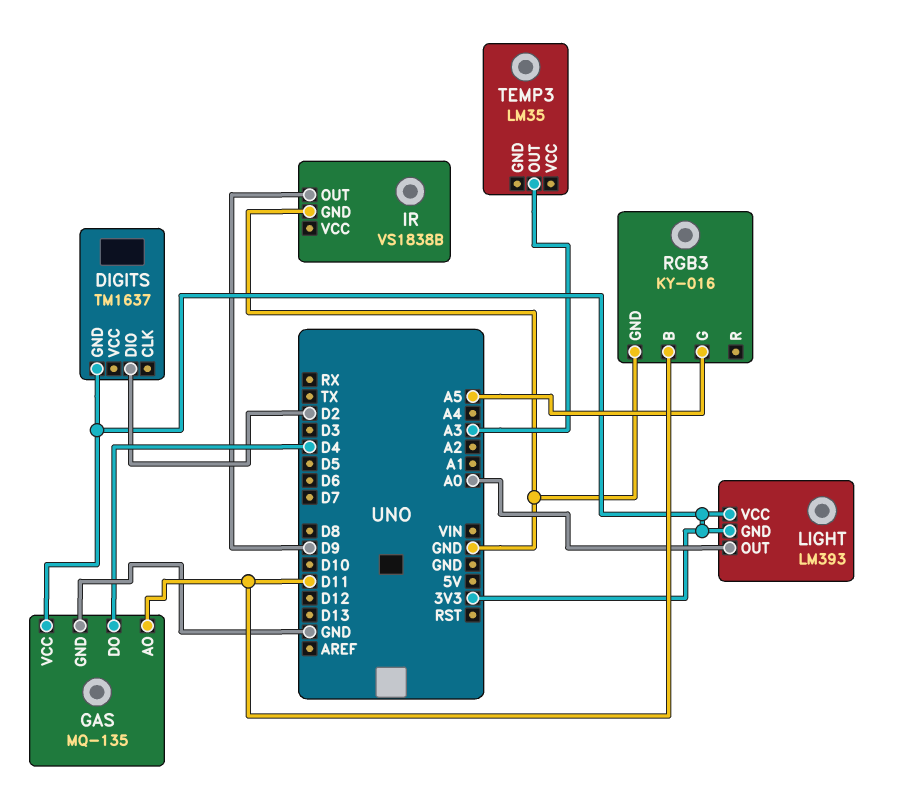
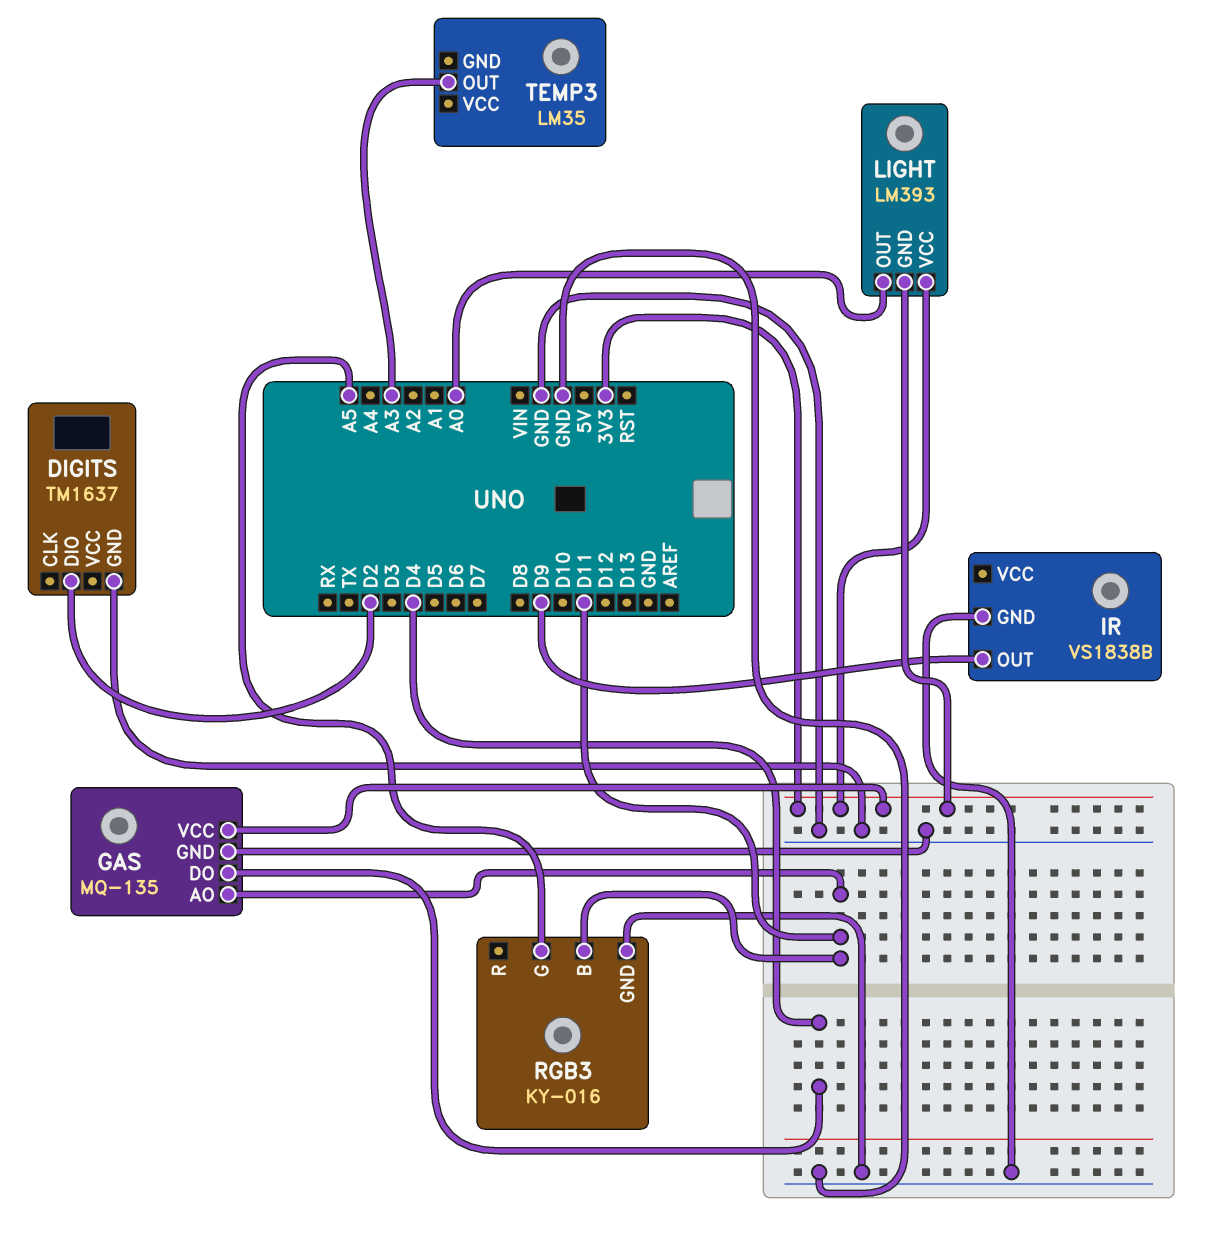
DIGITS pin GND: 3V3 -> GND

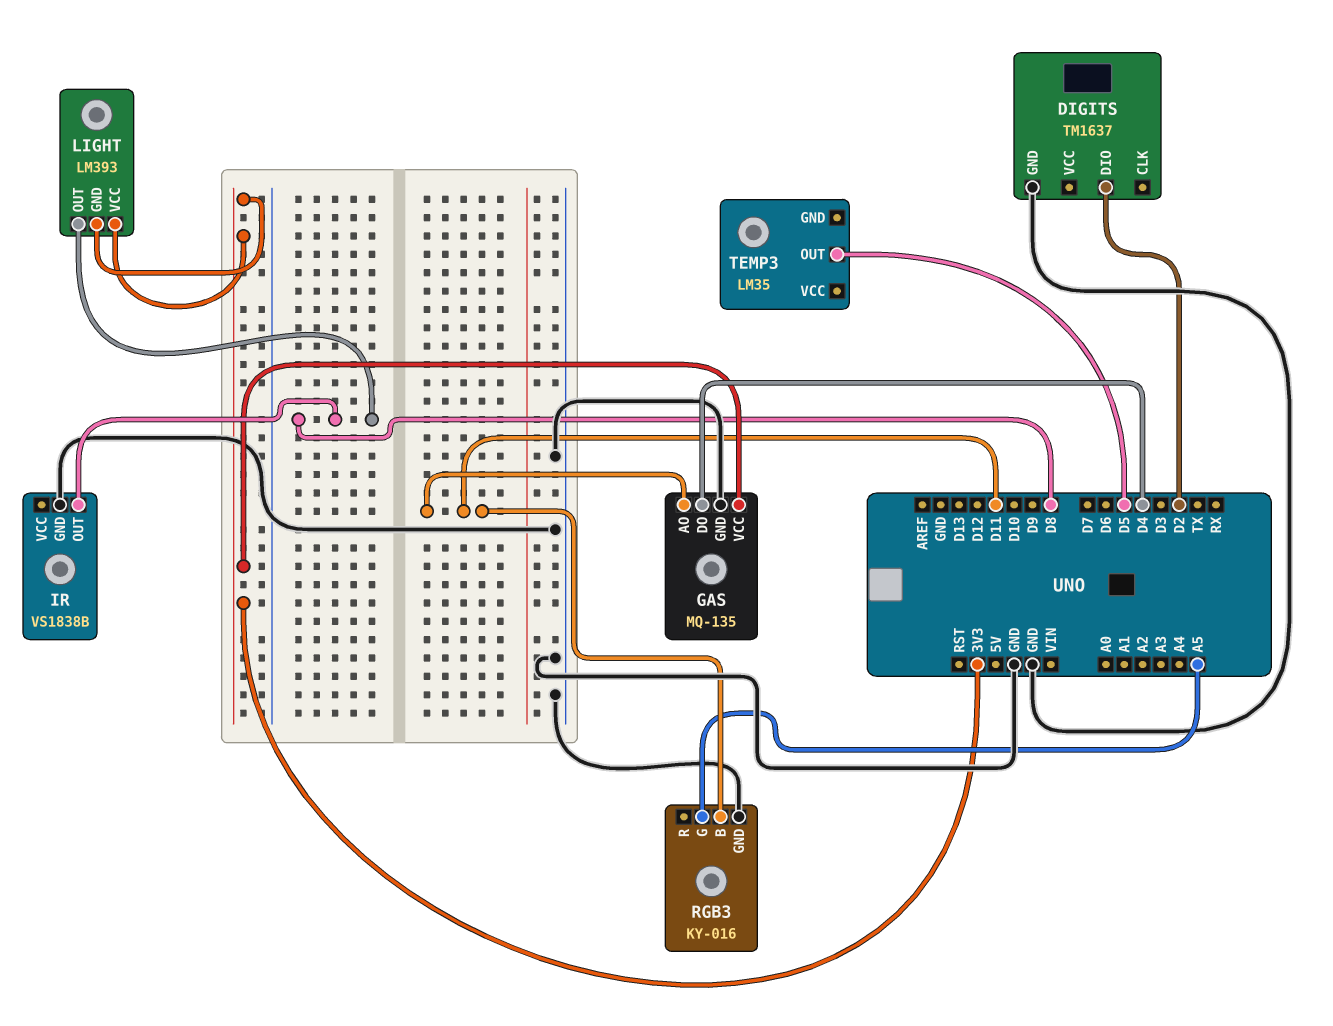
IR pin OUT: D9 -> D8
LIGHT pin OUT: A0 -> D8
TEMP3 pin OUT: A3 -> D5

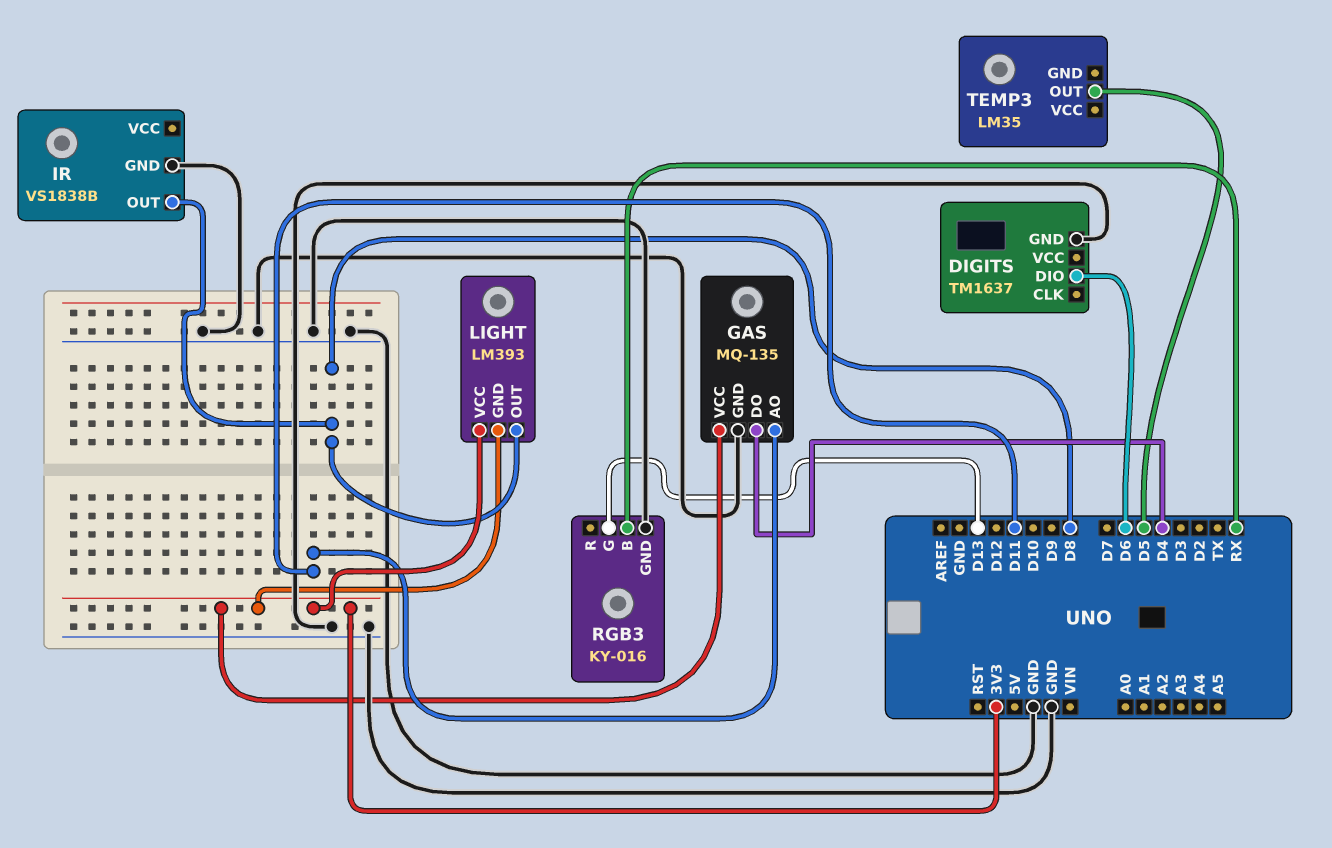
DIGITS pin DIO: D2 -> D6
RGB3 pin B: D11 -> RX
RGB3 pin G: A5 -> D13

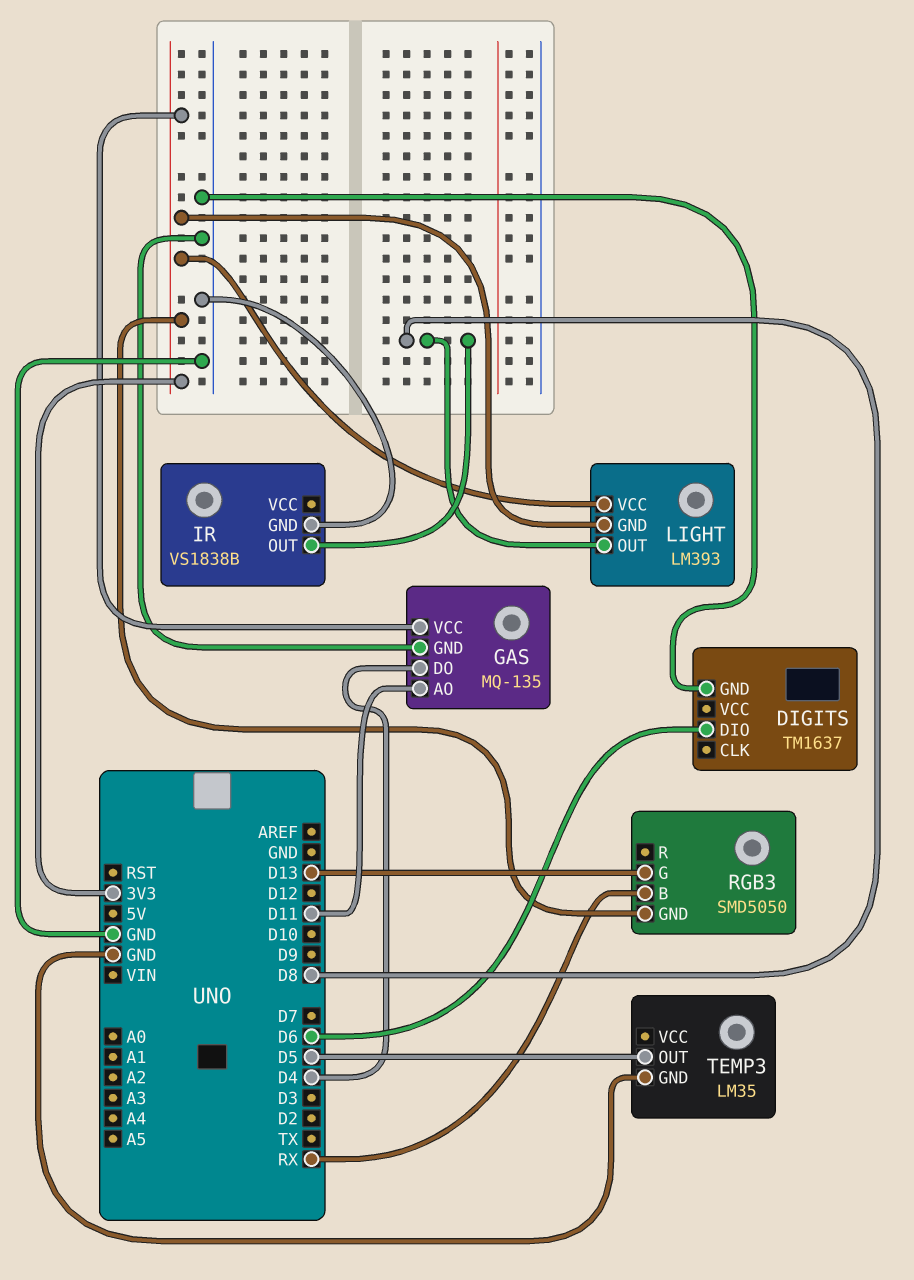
RGB3: KY-016 -> SMD5050
RGB3 pin GND: GND -> 3V3
TEMP3 pin GND: none -> GND

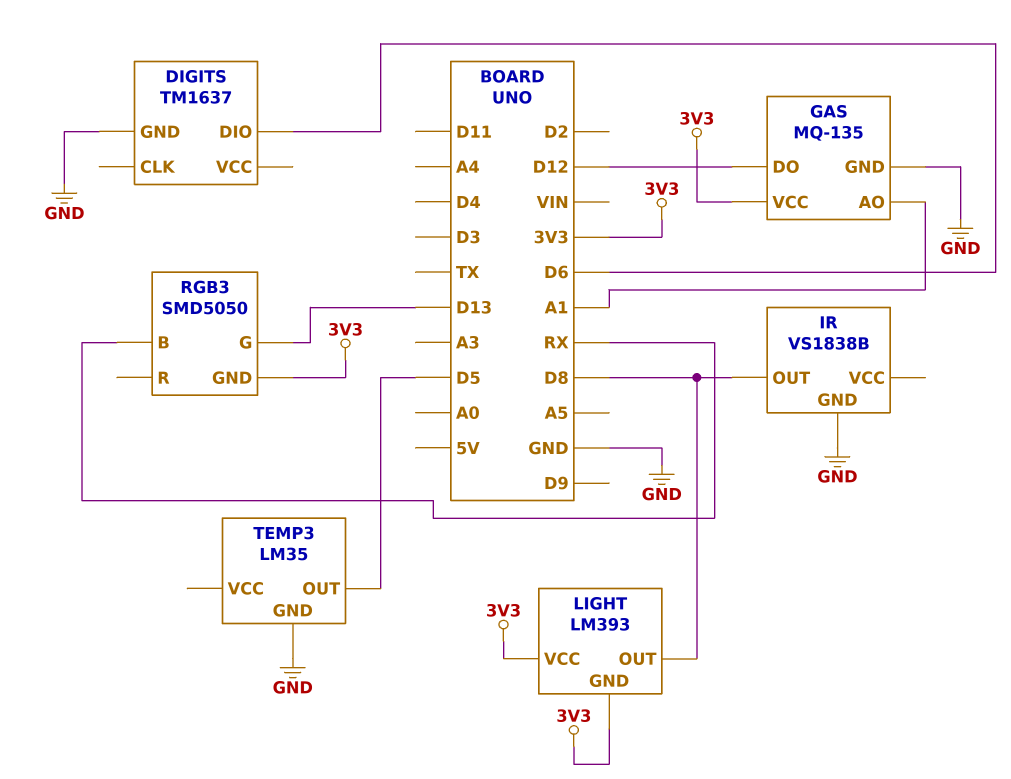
GAS pin AO: D11 -> A1
GAS pin DO: D4 -> D12

